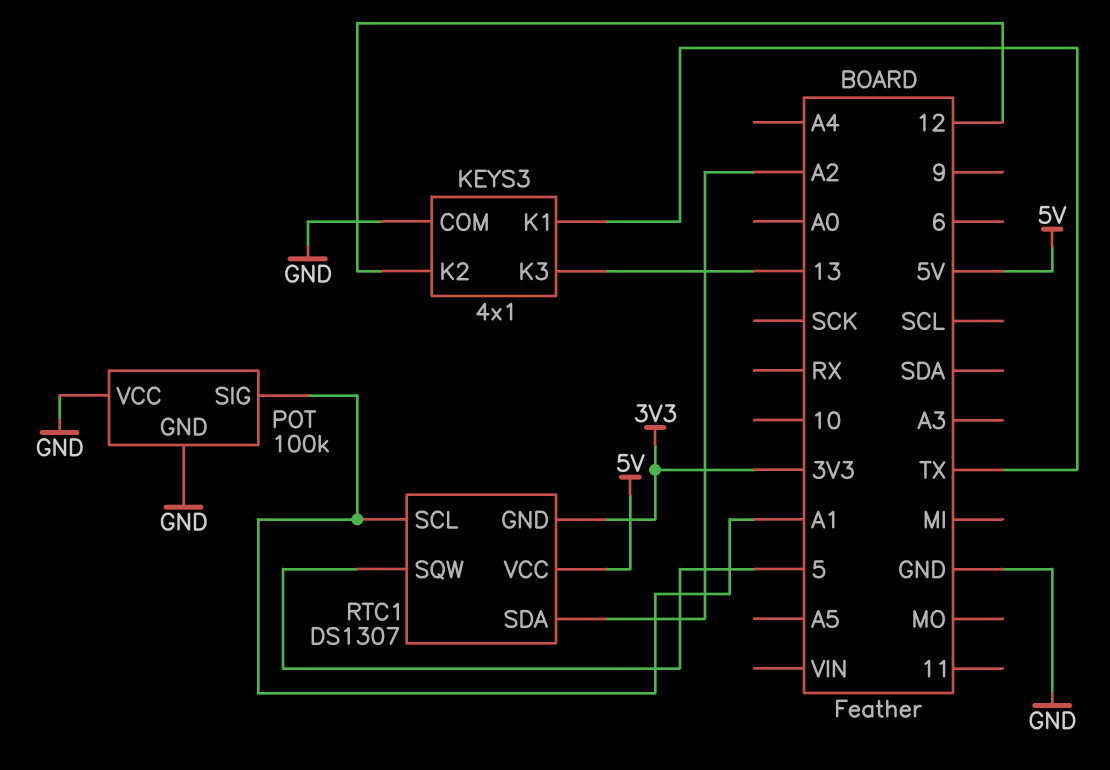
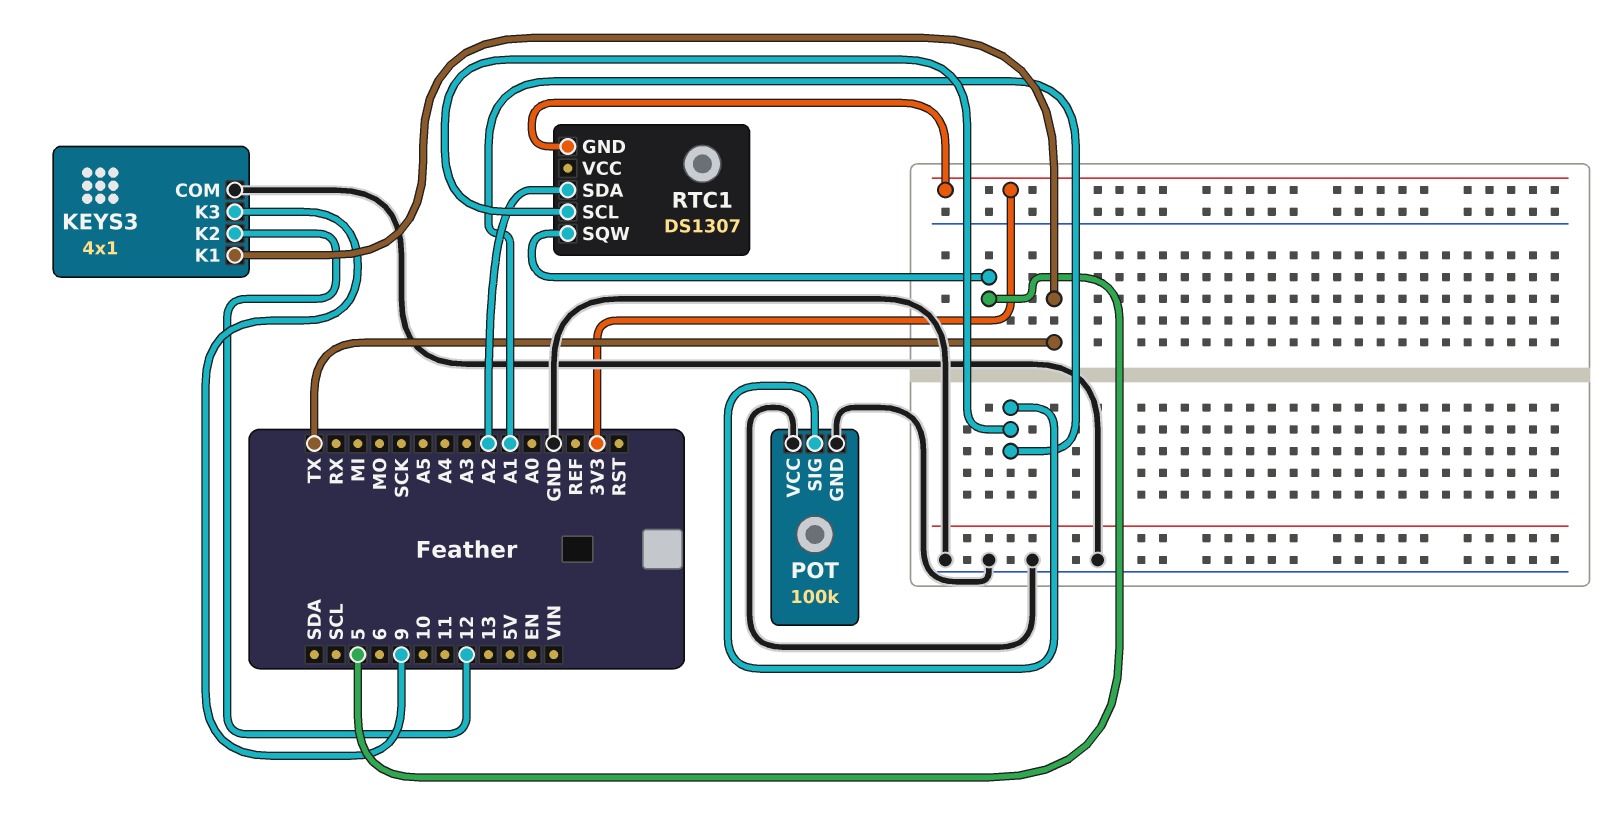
KEYS3 pin K3: 13 -> 9
RTC1 pin VCC: 5V -> none

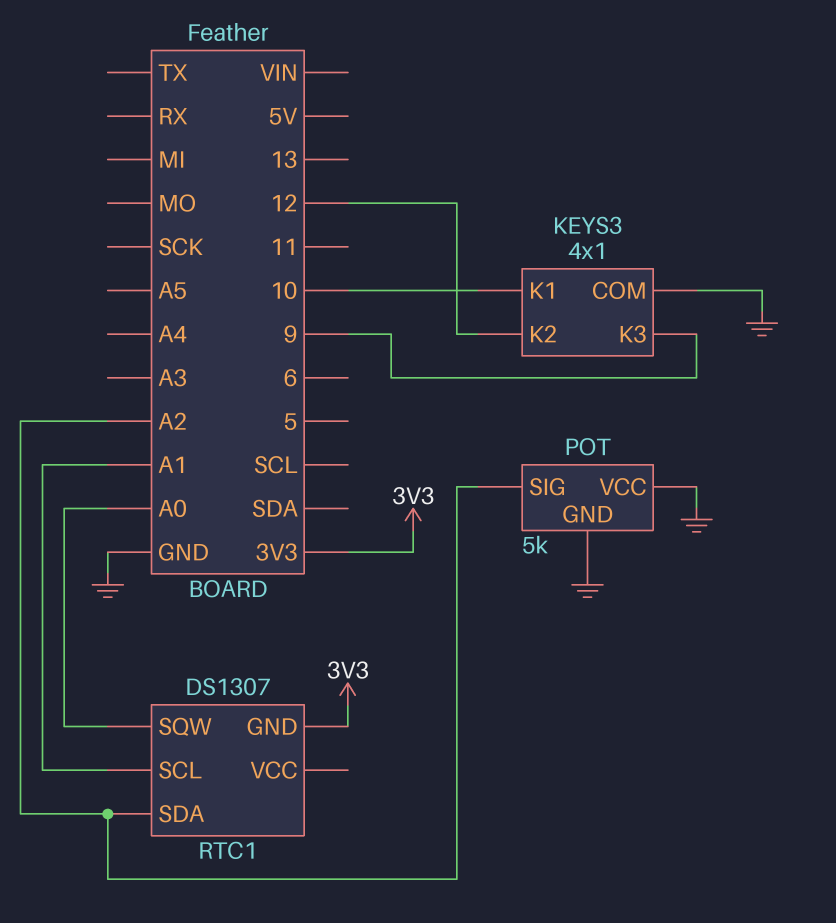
KEYS3 pin K1: TX -> 10
POT: 100k -> 5k
POT pin SIG: A1 -> A2
RTC1 pin SQW: 5 -> A0

